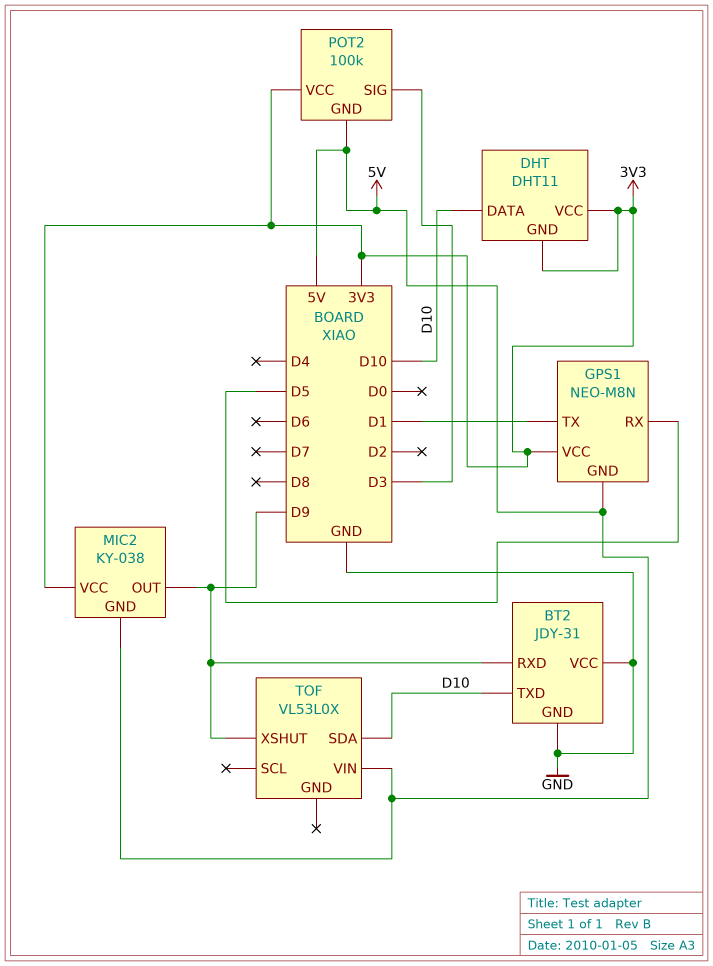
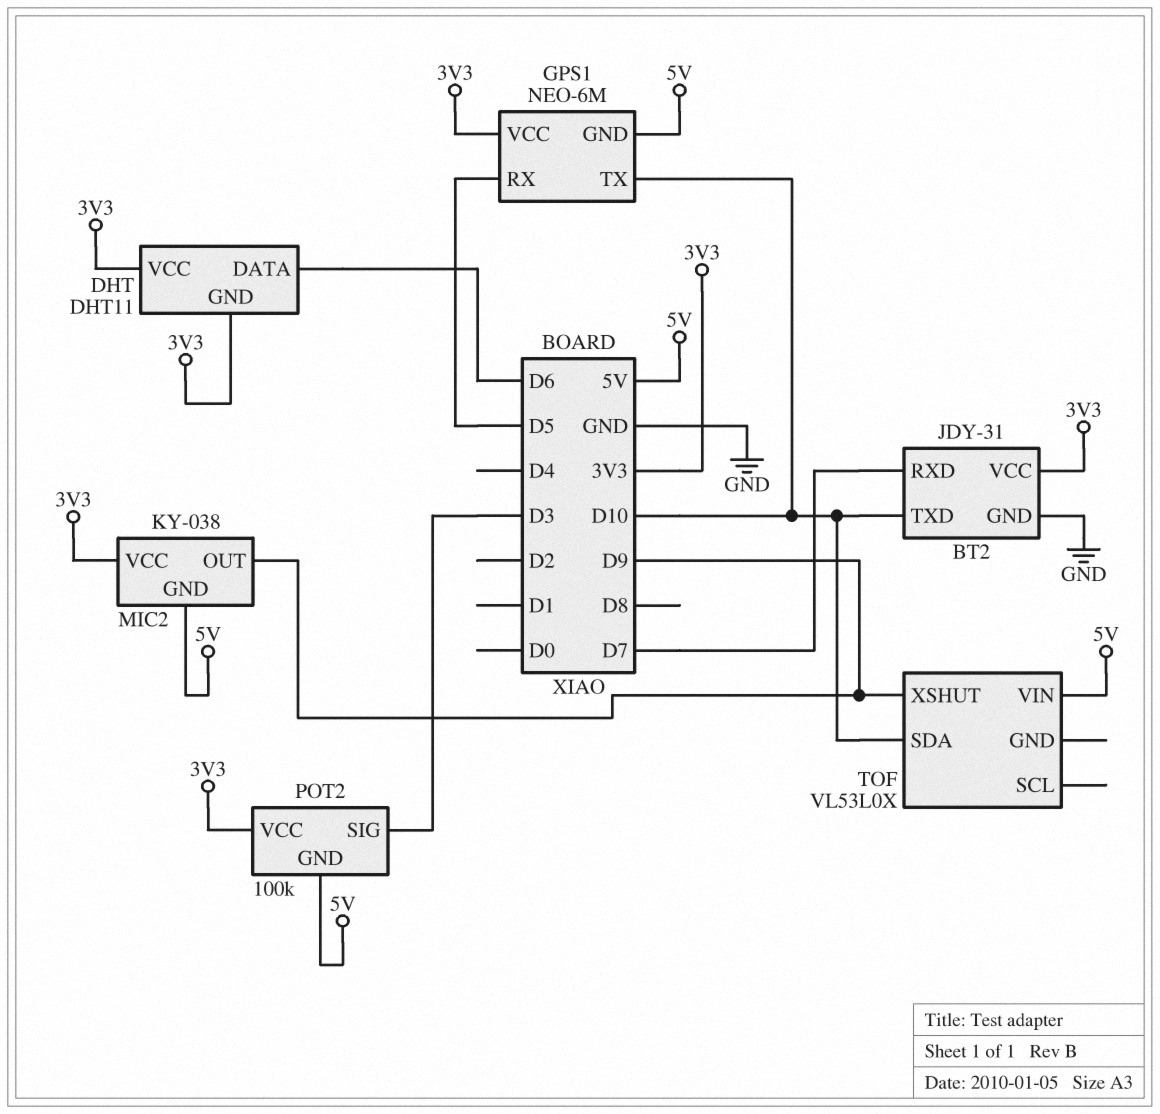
BT2 pin RXD: D9 -> D7
BT2 pin VCC: GND -> 3V3
DHT pin DATA: D10 -> D6
GPS1: NEO-M8N -> NEO-6M
GPS1 pin TX: D1 -> D10

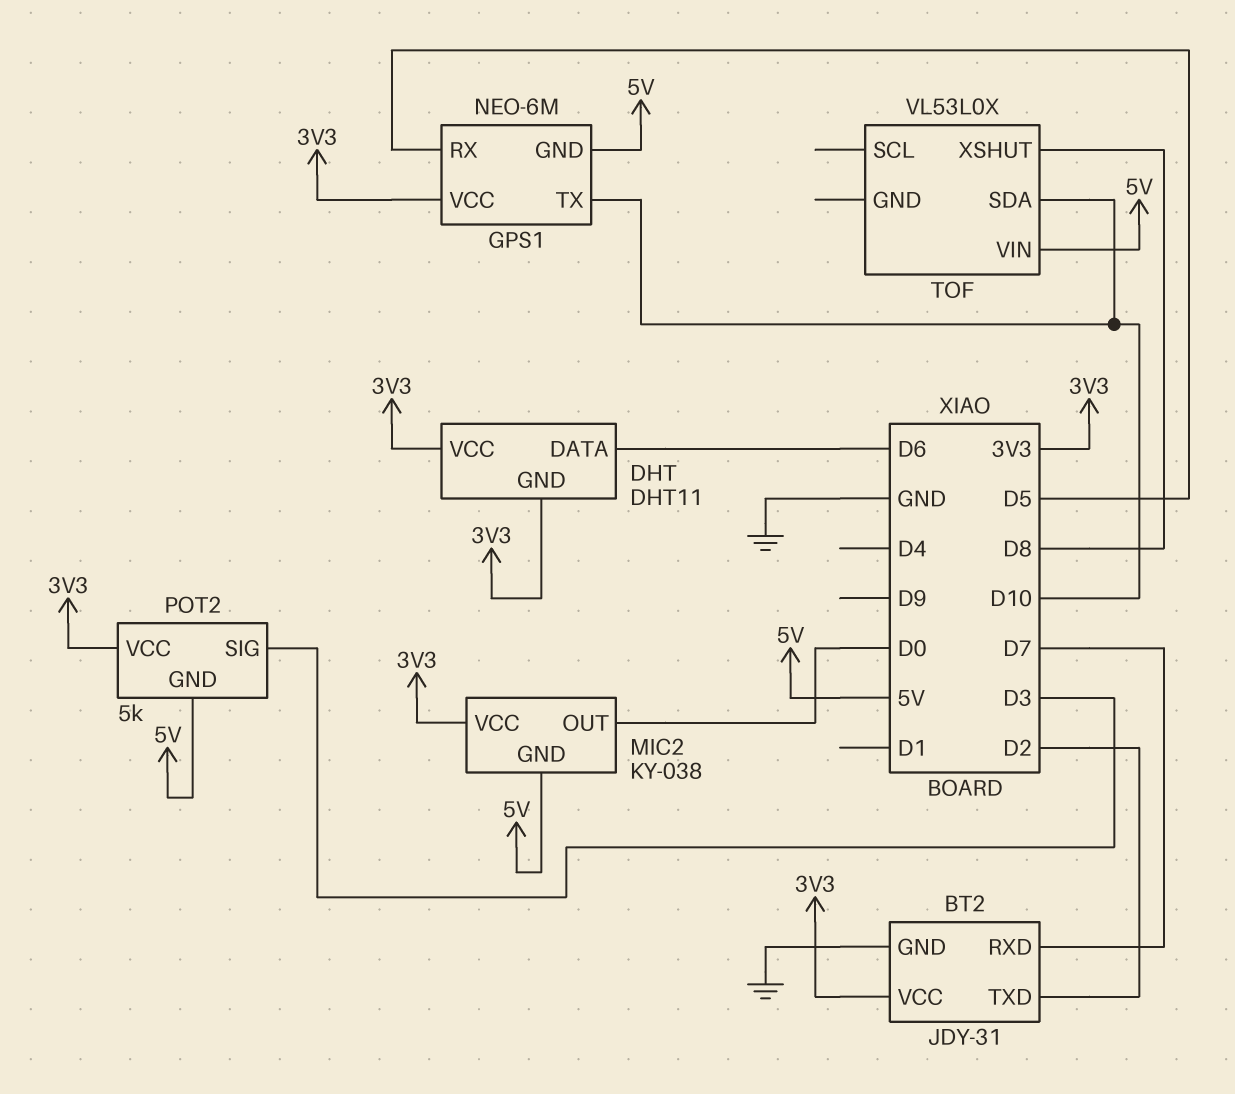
BT2 pin TXD: D10 -> D2
MIC2 pin OUT: D9 -> D0
POT2: 100k -> 5k
TOF pin XSHUT: D9 -> D8

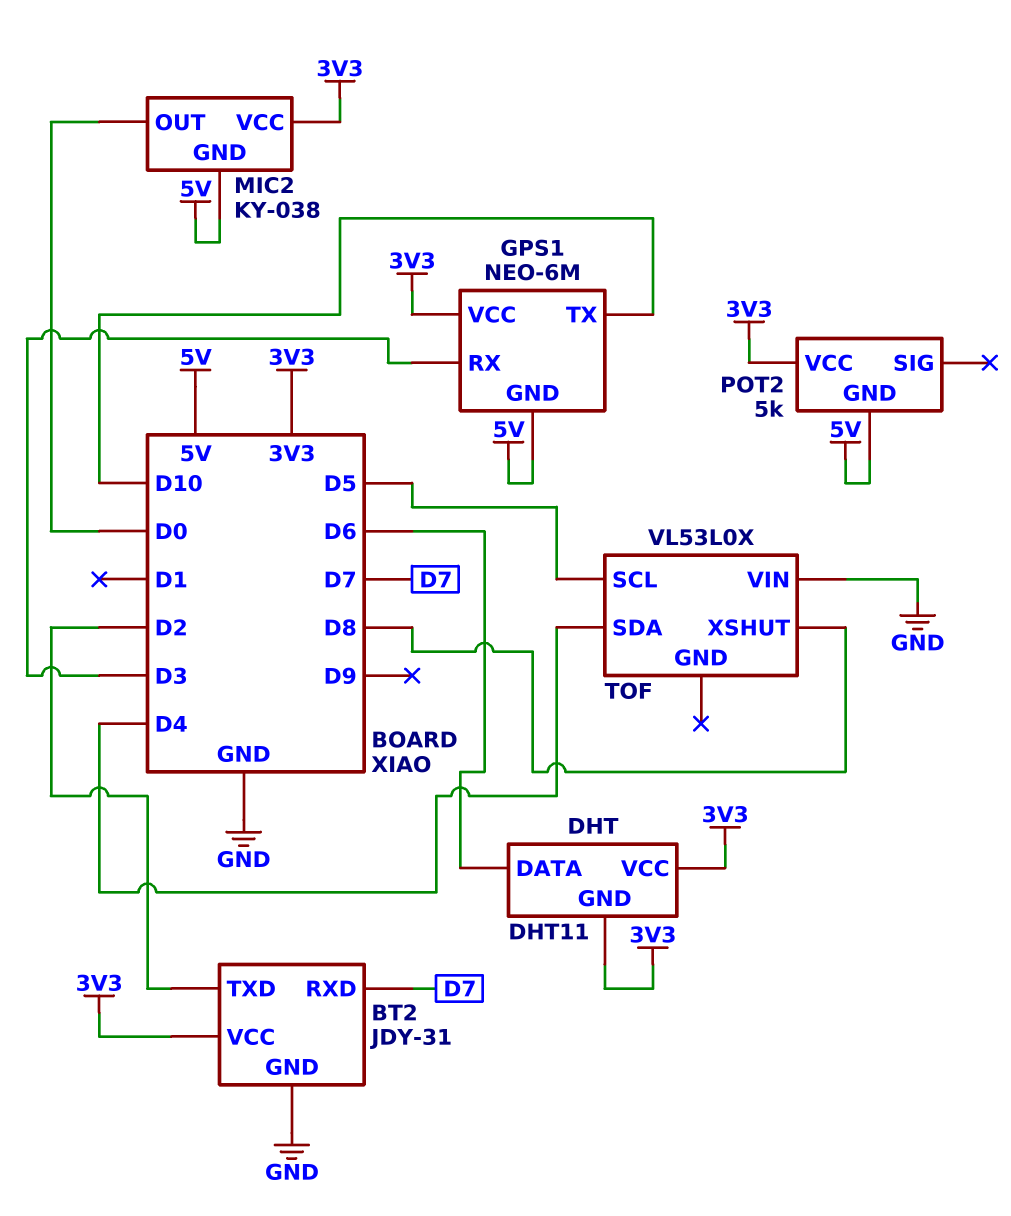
GPS1 pin RX: D5 -> D3
POT2 pin SIG: D3 -> none
TOF pin SCL: none -> D5
TOF pin SDA: D10 -> D4
TOF pin VIN: 5V -> GND

